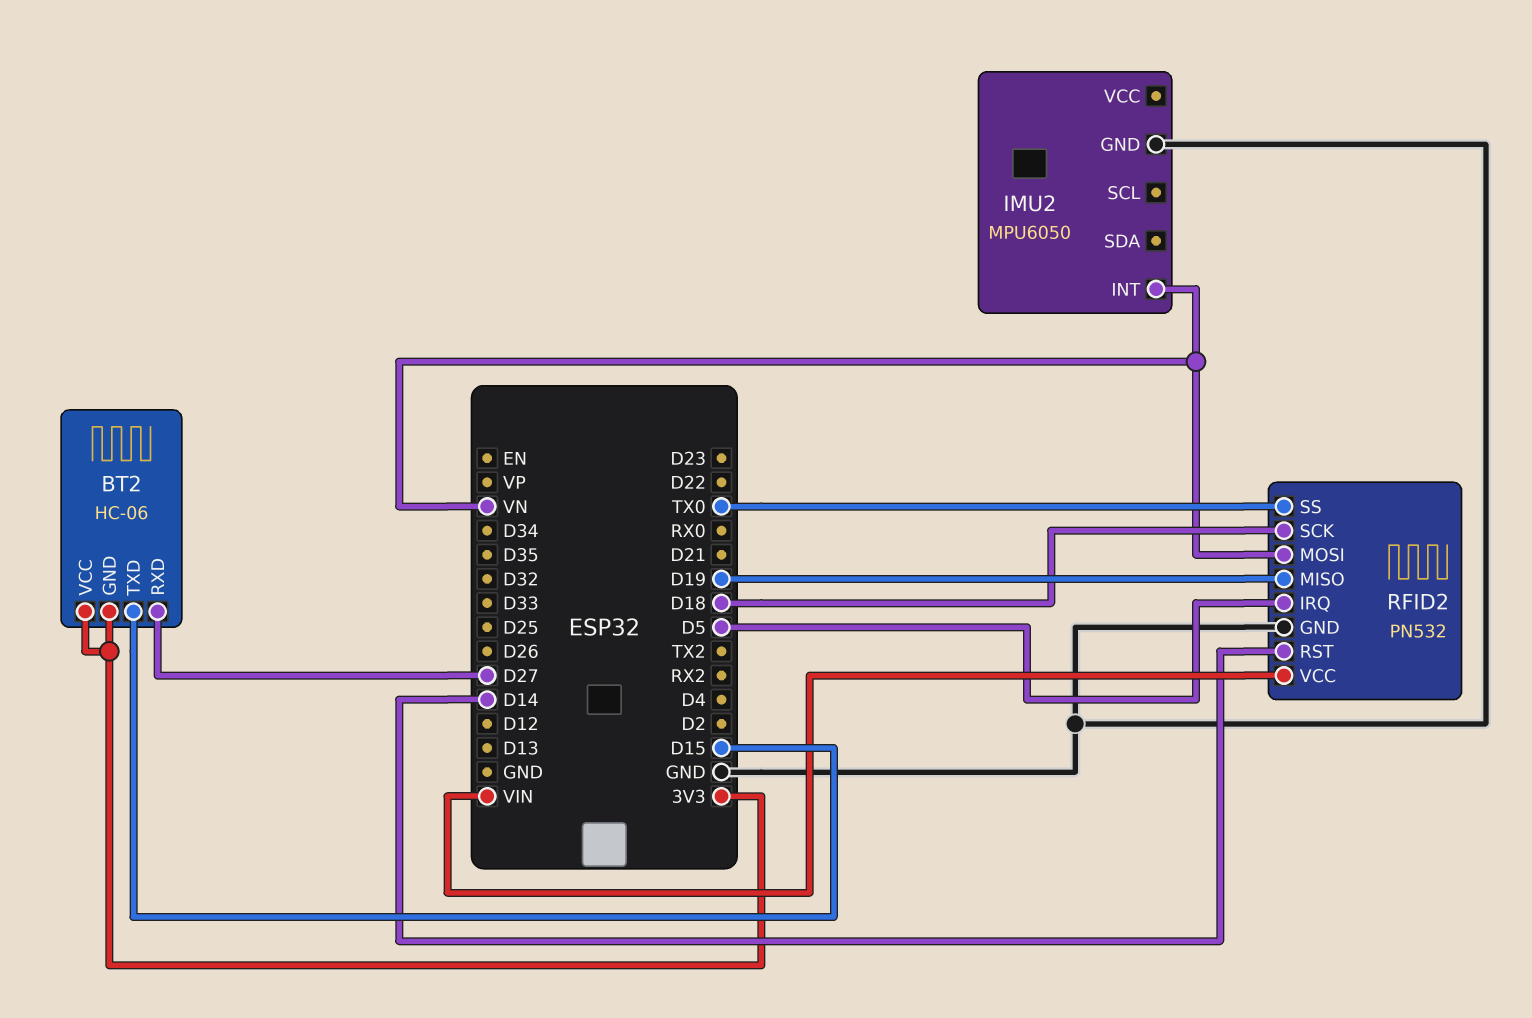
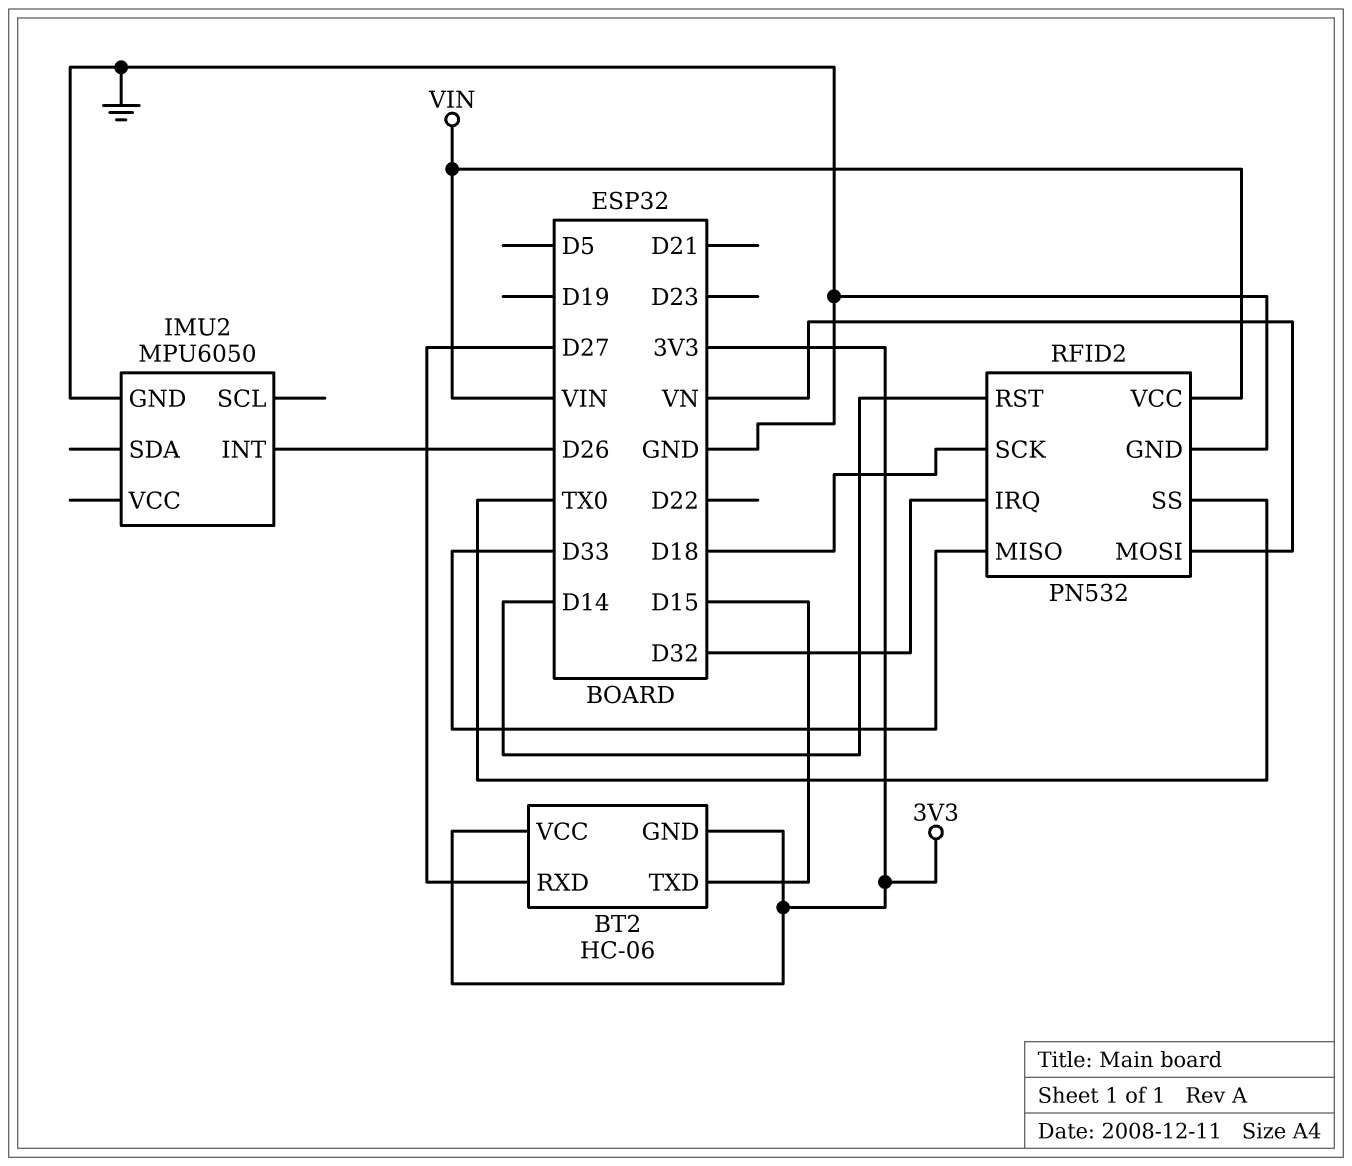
IMU2 pin INT: VN -> D26
RFID2 pin IRQ: D5 -> D32
RFID2 pin MISO: D19 -> D33

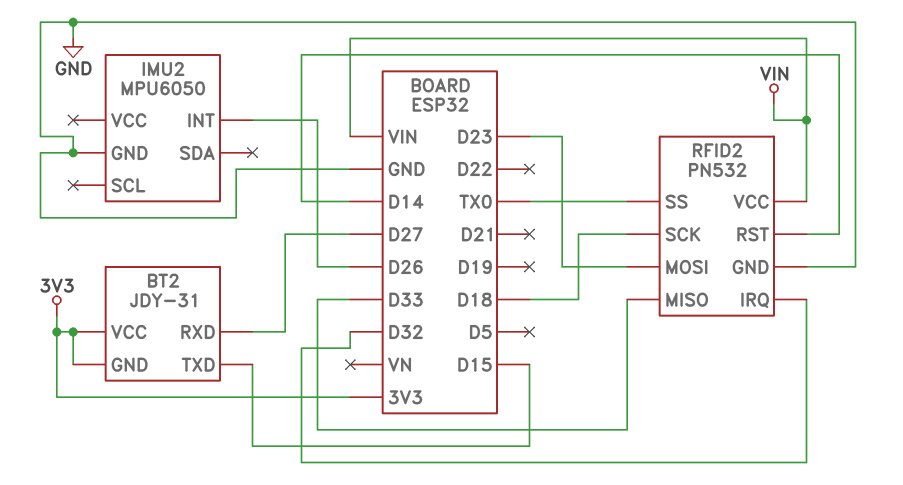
BT2: HC-06 -> JDY-31
RFID2 pin MOSI: VN -> D23

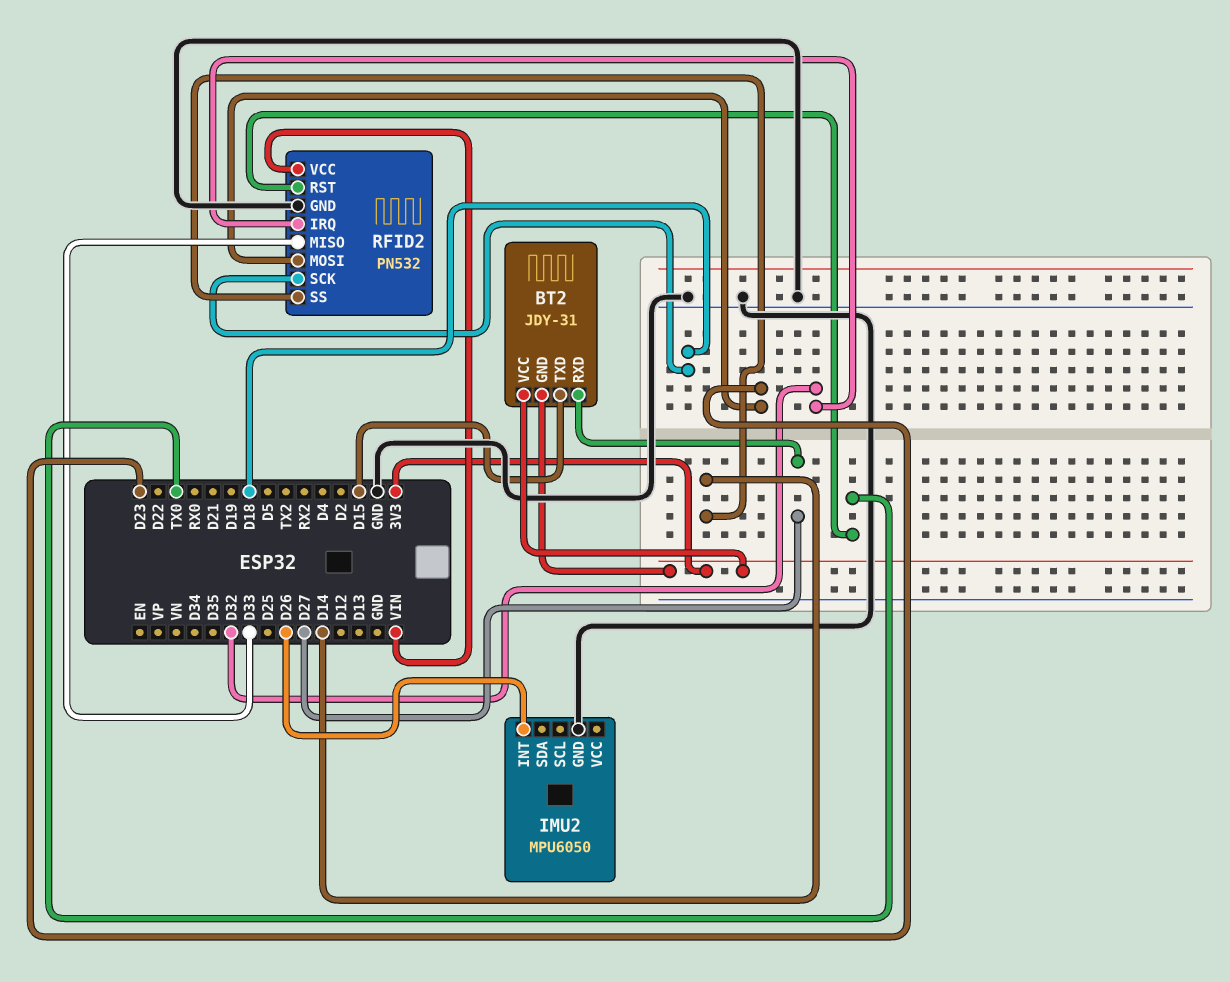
RFID2 pin RST: D14 -> TX0
RFID2 pin SS: TX0 -> D14

